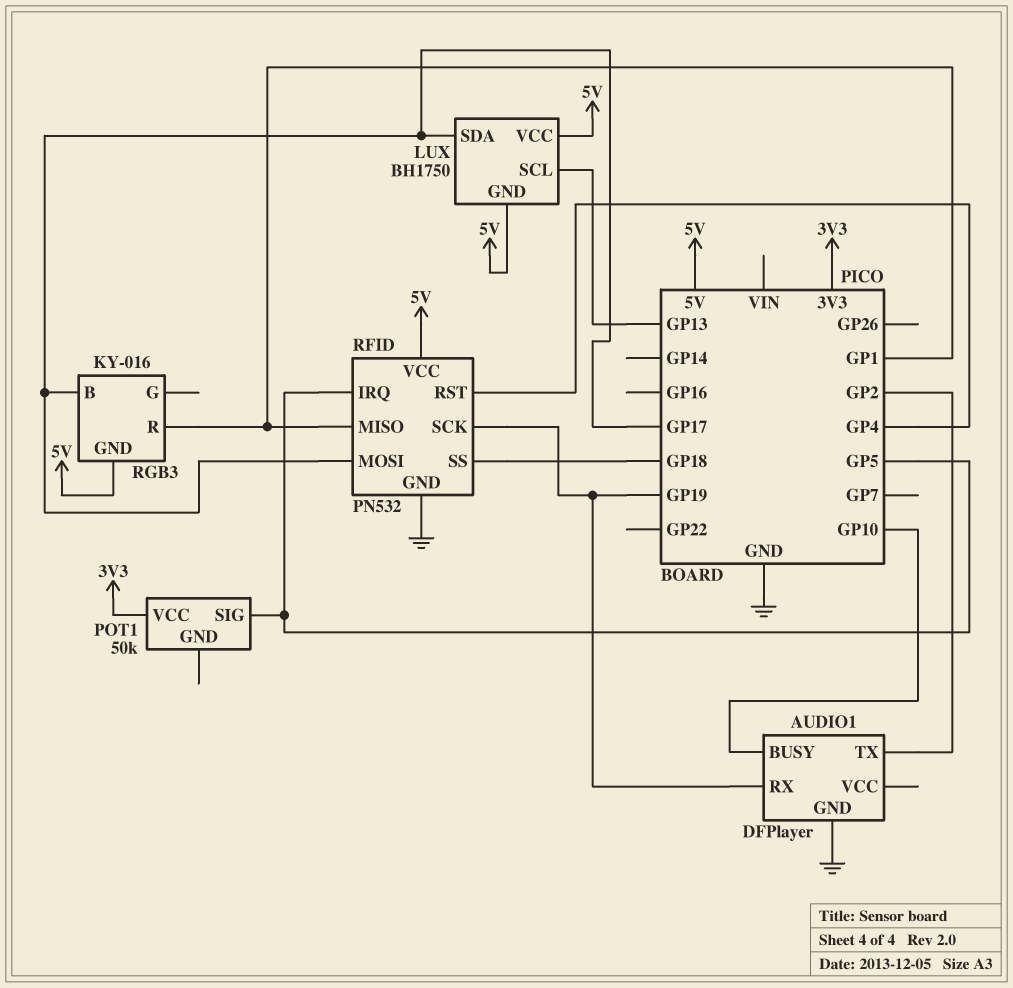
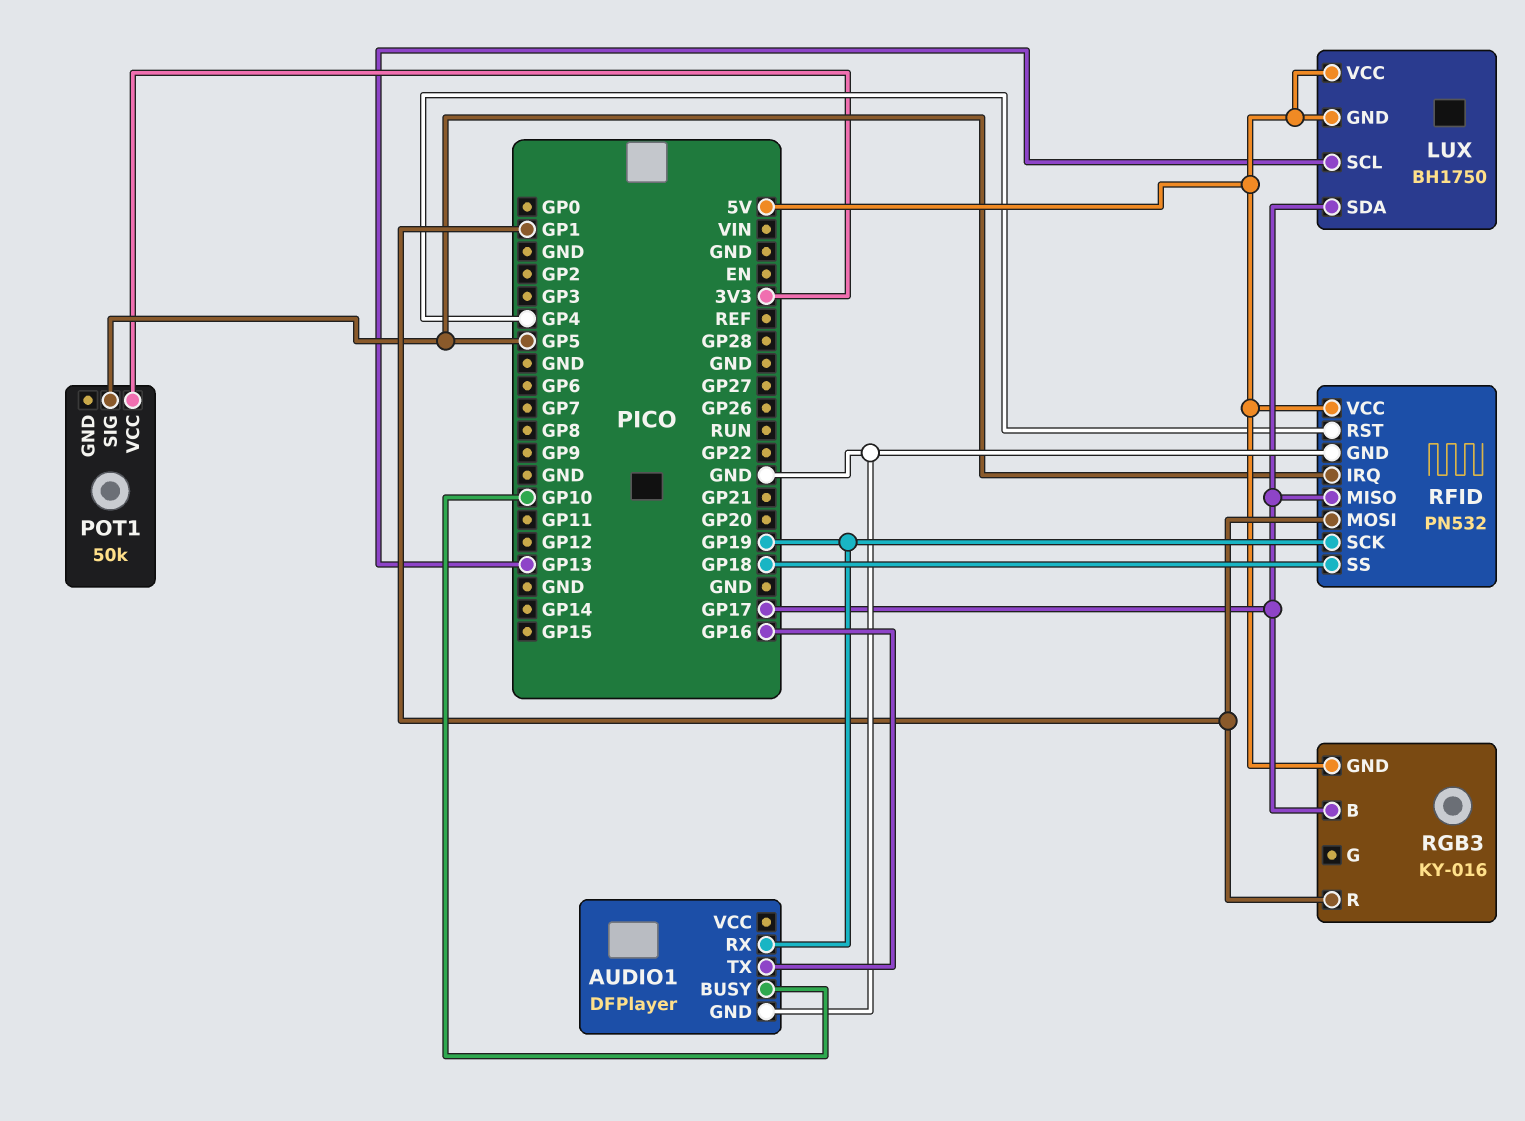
AUDIO1 pin TX: GP2 -> GP16
RFID pin MISO: GP1 -> GP17
RFID pin MOSI: GP17 -> GP1

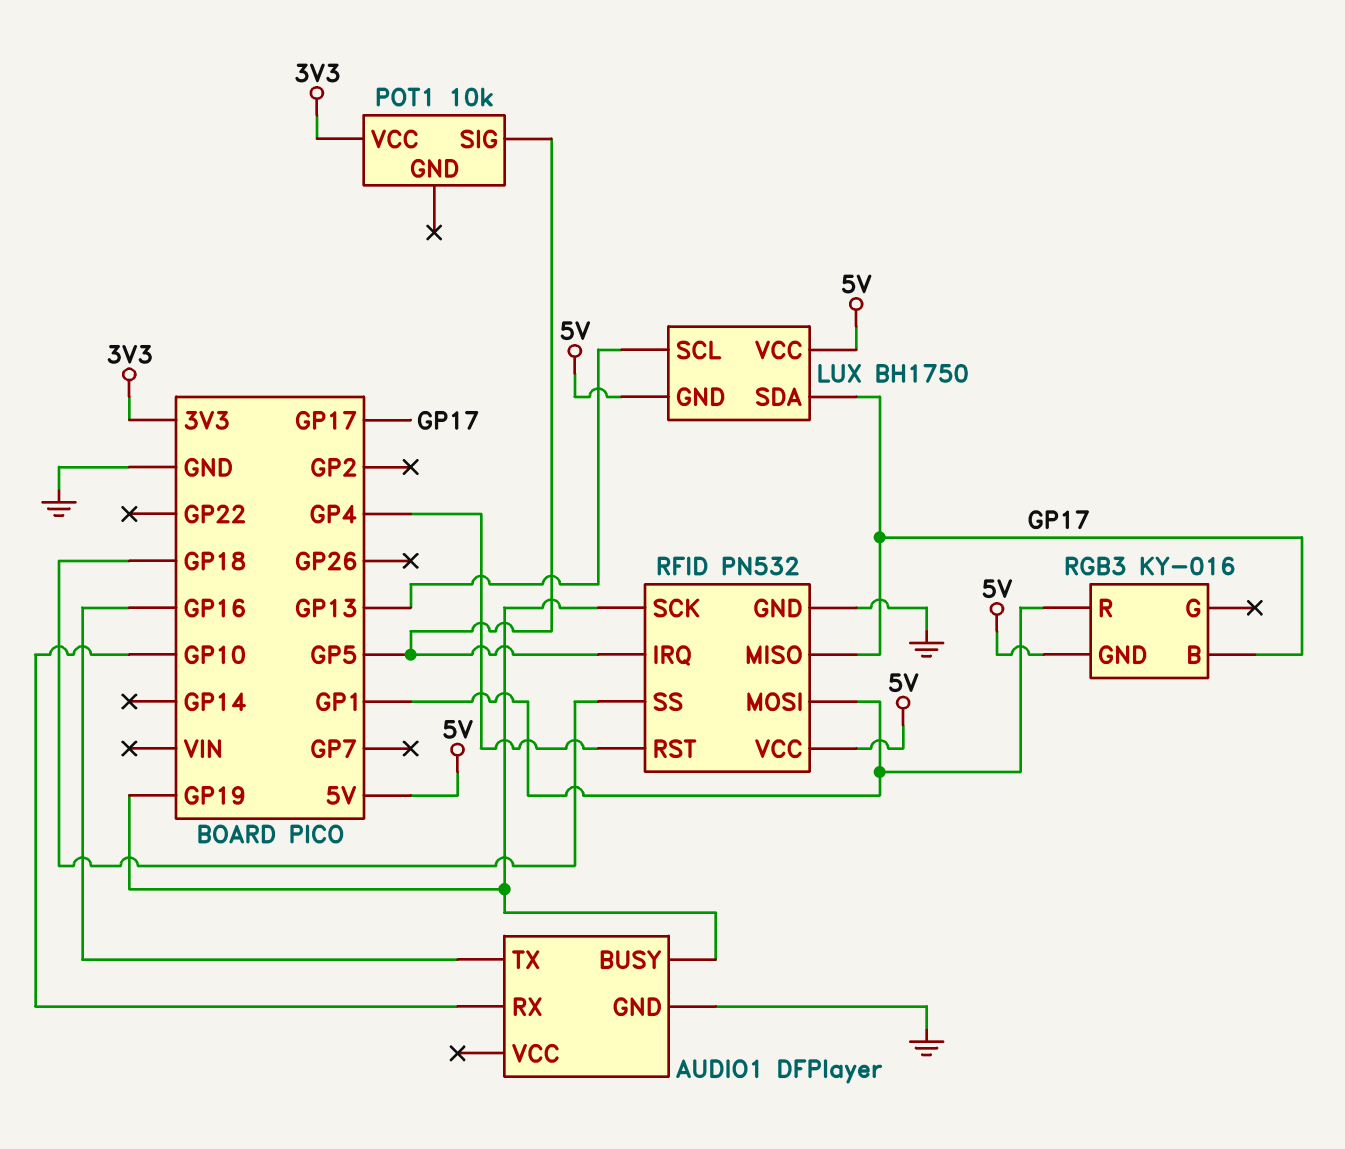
AUDIO1 pin BUSY: GP10 -> GP19
AUDIO1 pin RX: GP19 -> GP10
POT1: 50k -> 10k

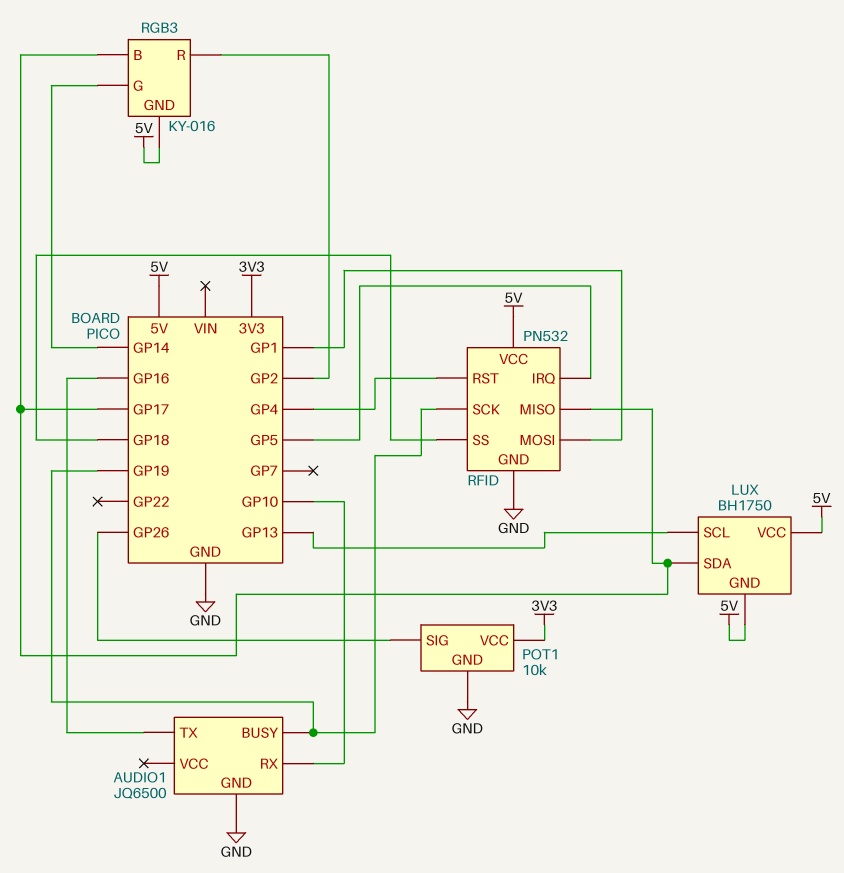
AUDIO1: DFPlayer -> JQ6500
POT1 pin GND: none -> GND
POT1 pin SIG: GP5 -> GP26
RGB3 pin G: none -> GP14
RGB3 pin R: GP1 -> GP2

